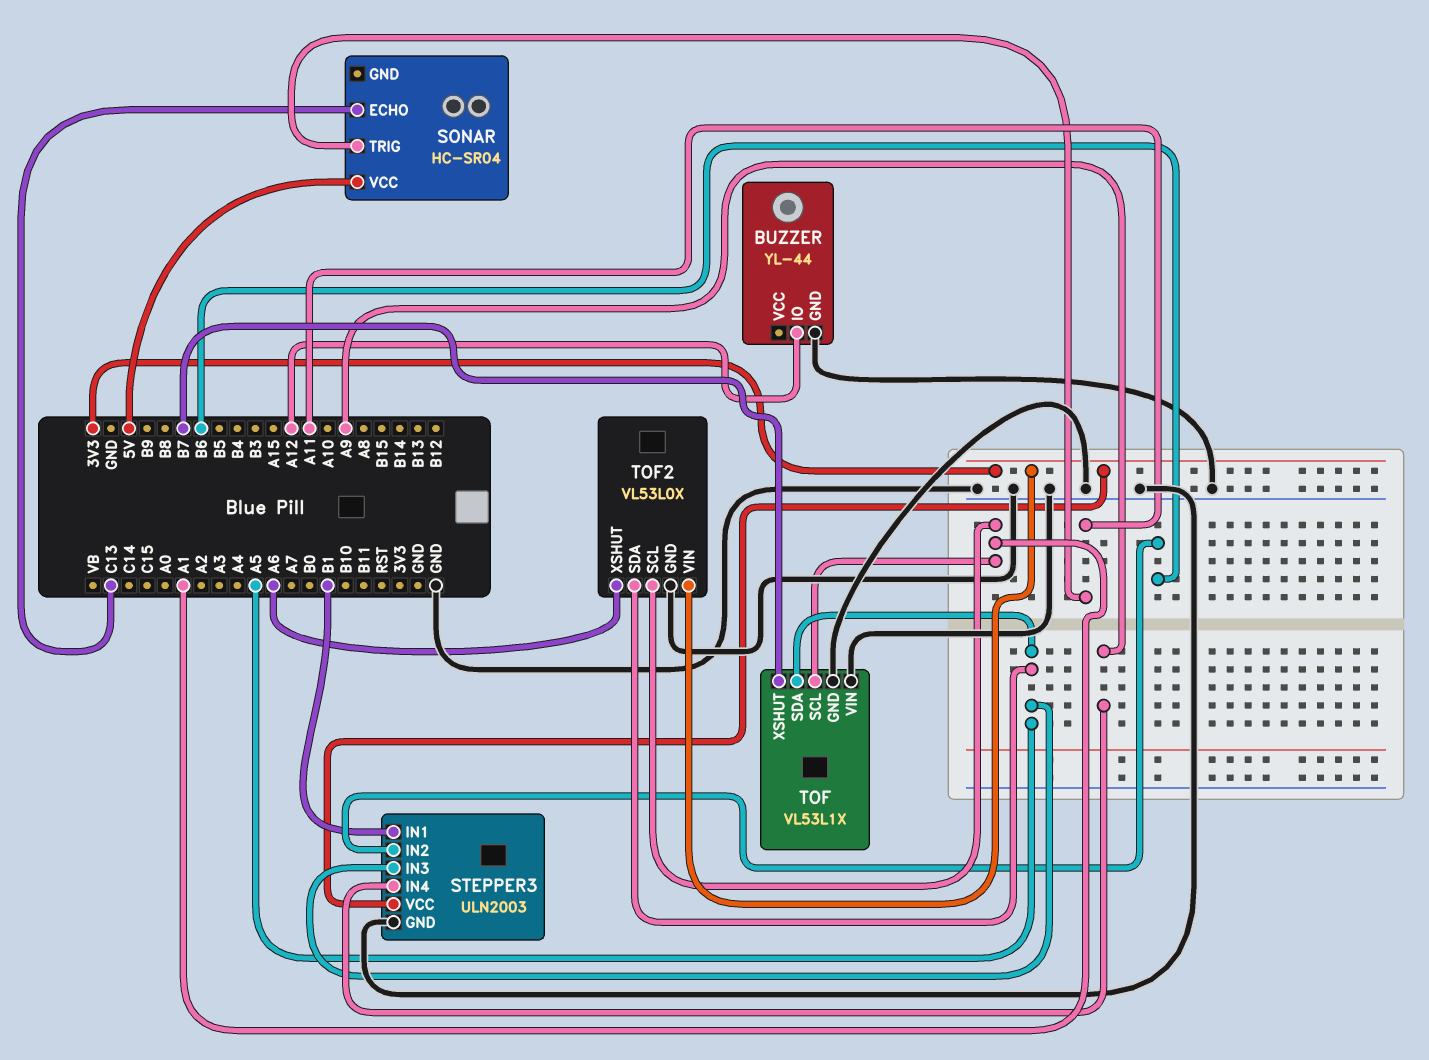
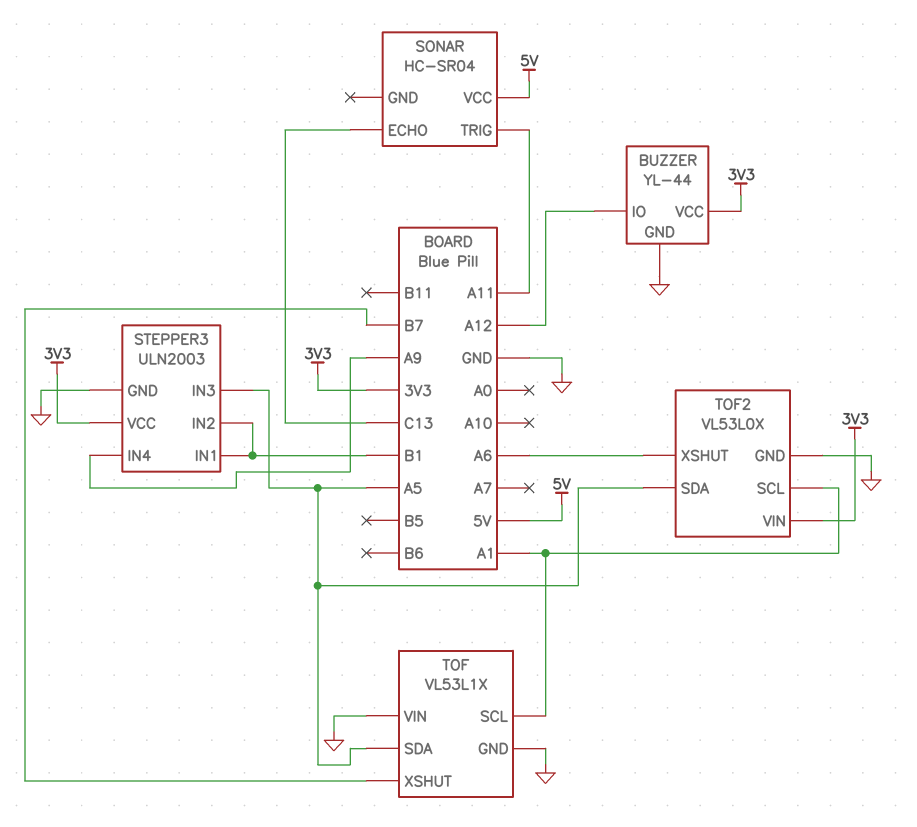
BUZZER pin VCC: none -> 3V3
STEPPER3 pin IN2: B6 -> B1

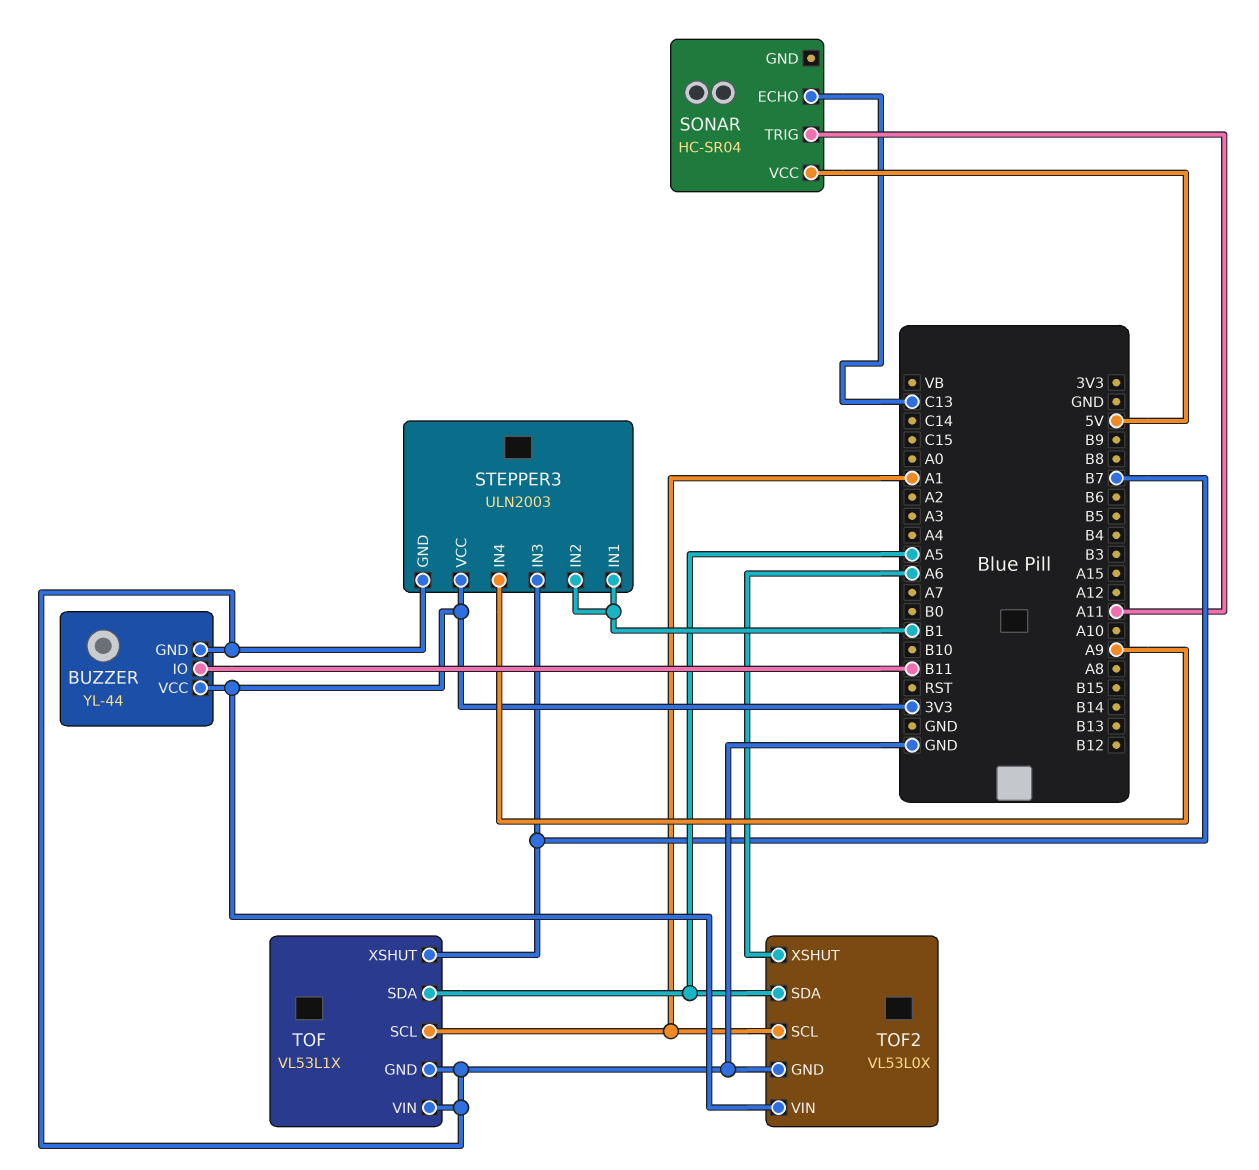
BUZZER pin IO: A12 -> B11
STEPPER3 pin IN3: A5 -> B7

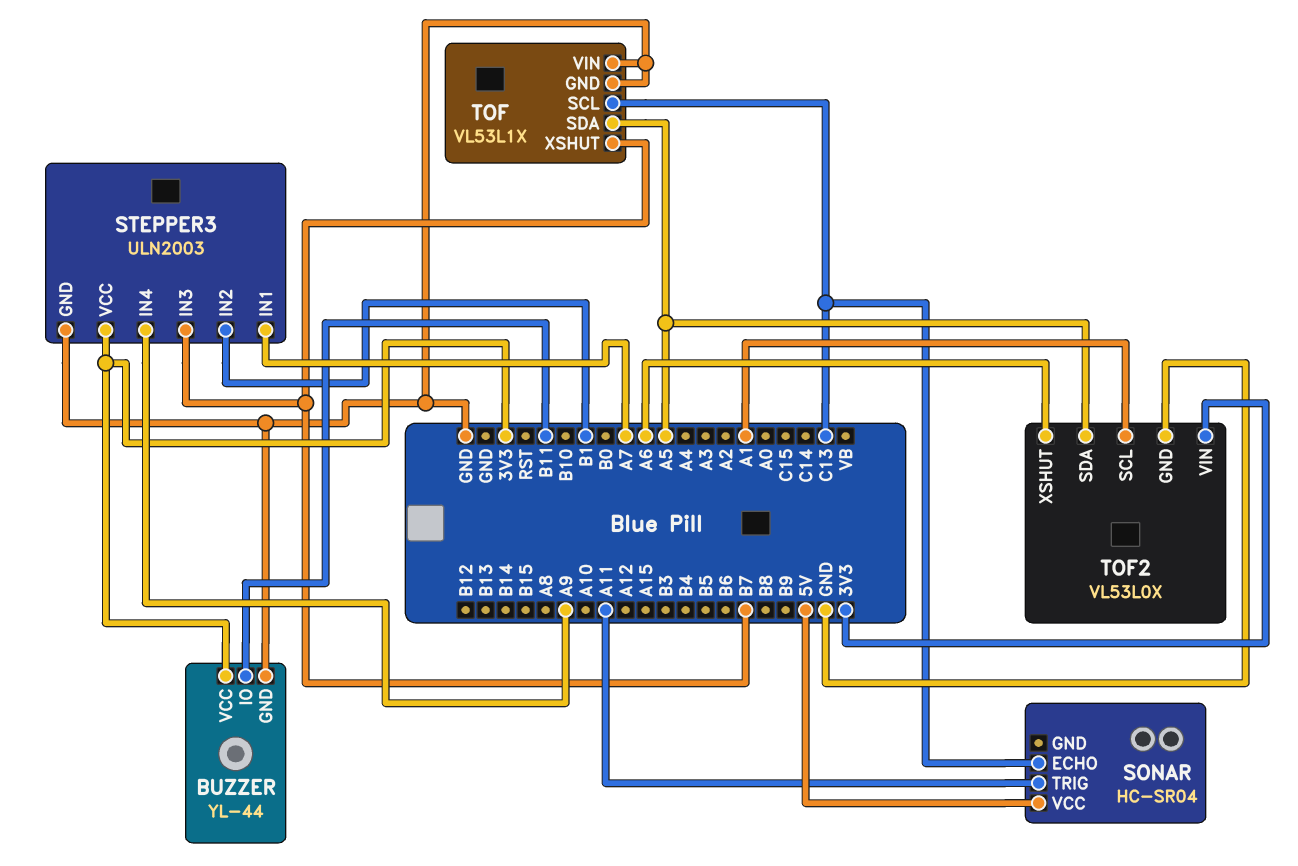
STEPPER3 pin IN1: B1 -> A7
TOF pin SCL: A1 -> C13

